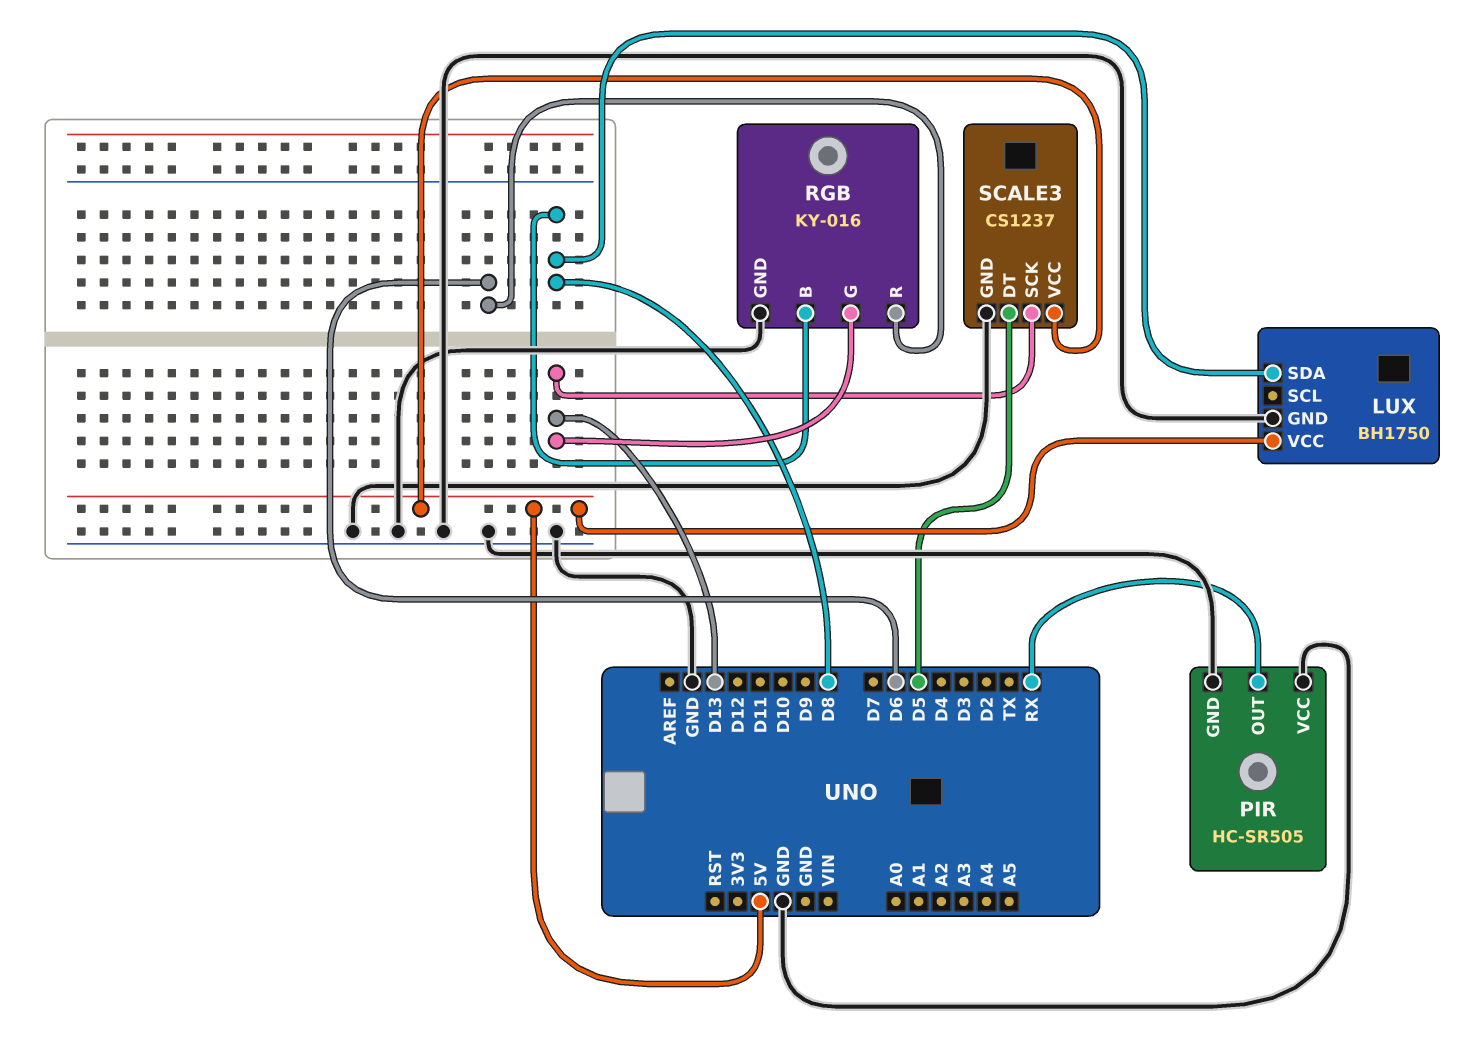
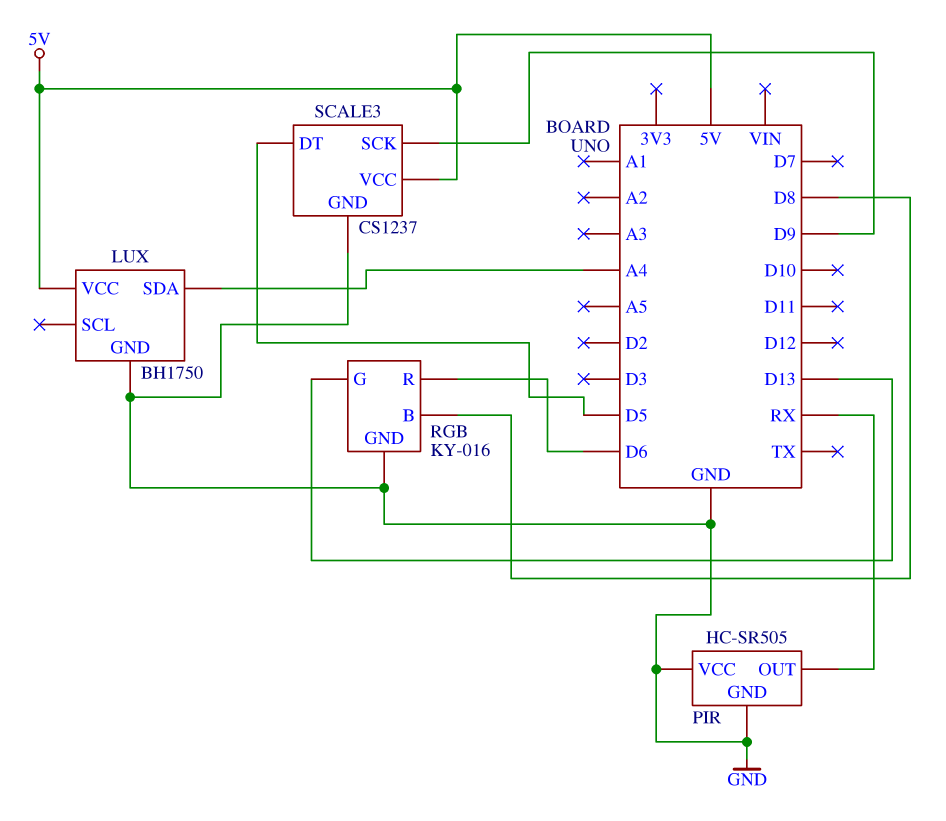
LUX pin SDA: D8 -> A4
SCALE3 pin SCK: D13 -> D9

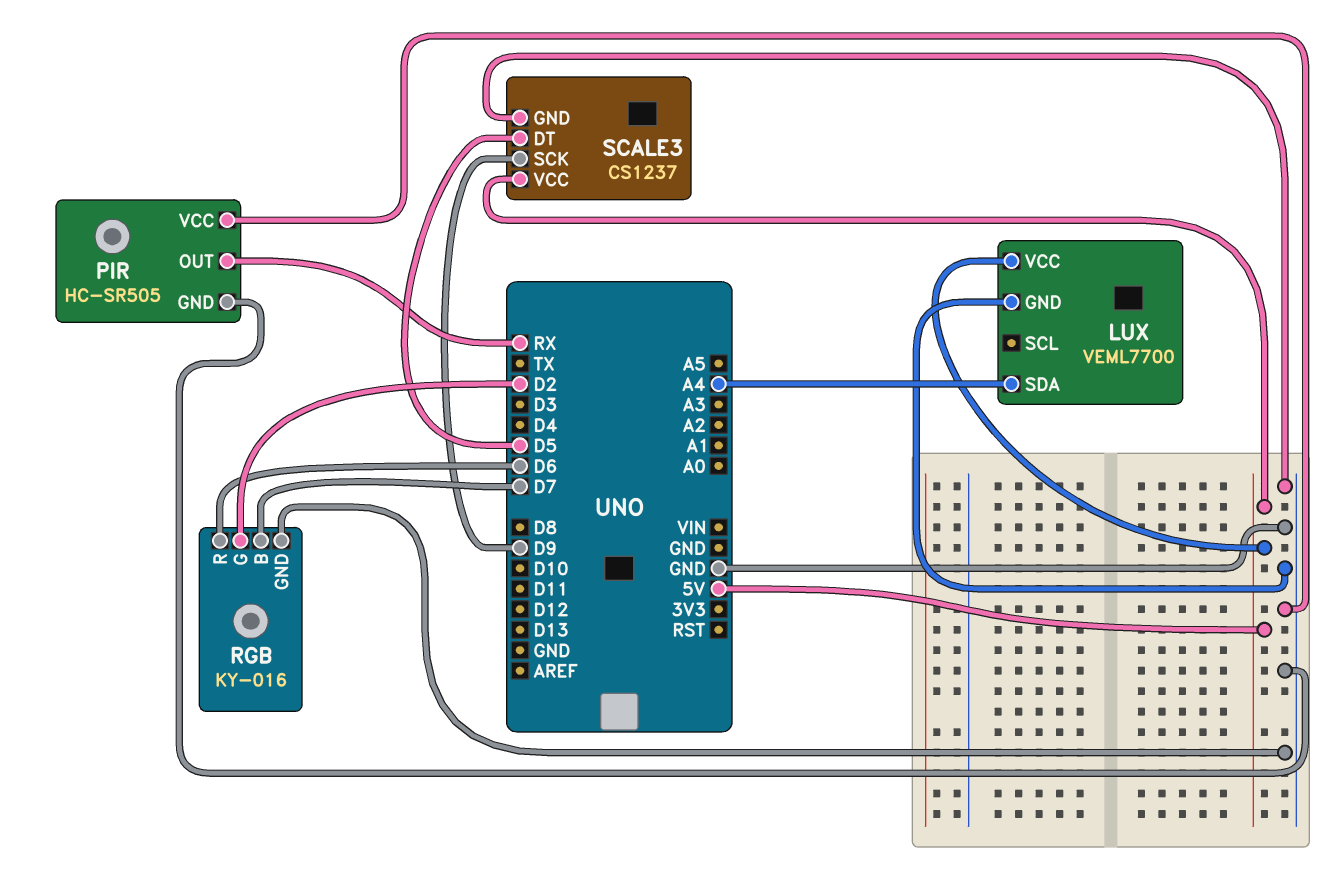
LUX: BH1750 -> VEML7700
RGB pin B: D8 -> D7
RGB pin G: D13 -> D2

